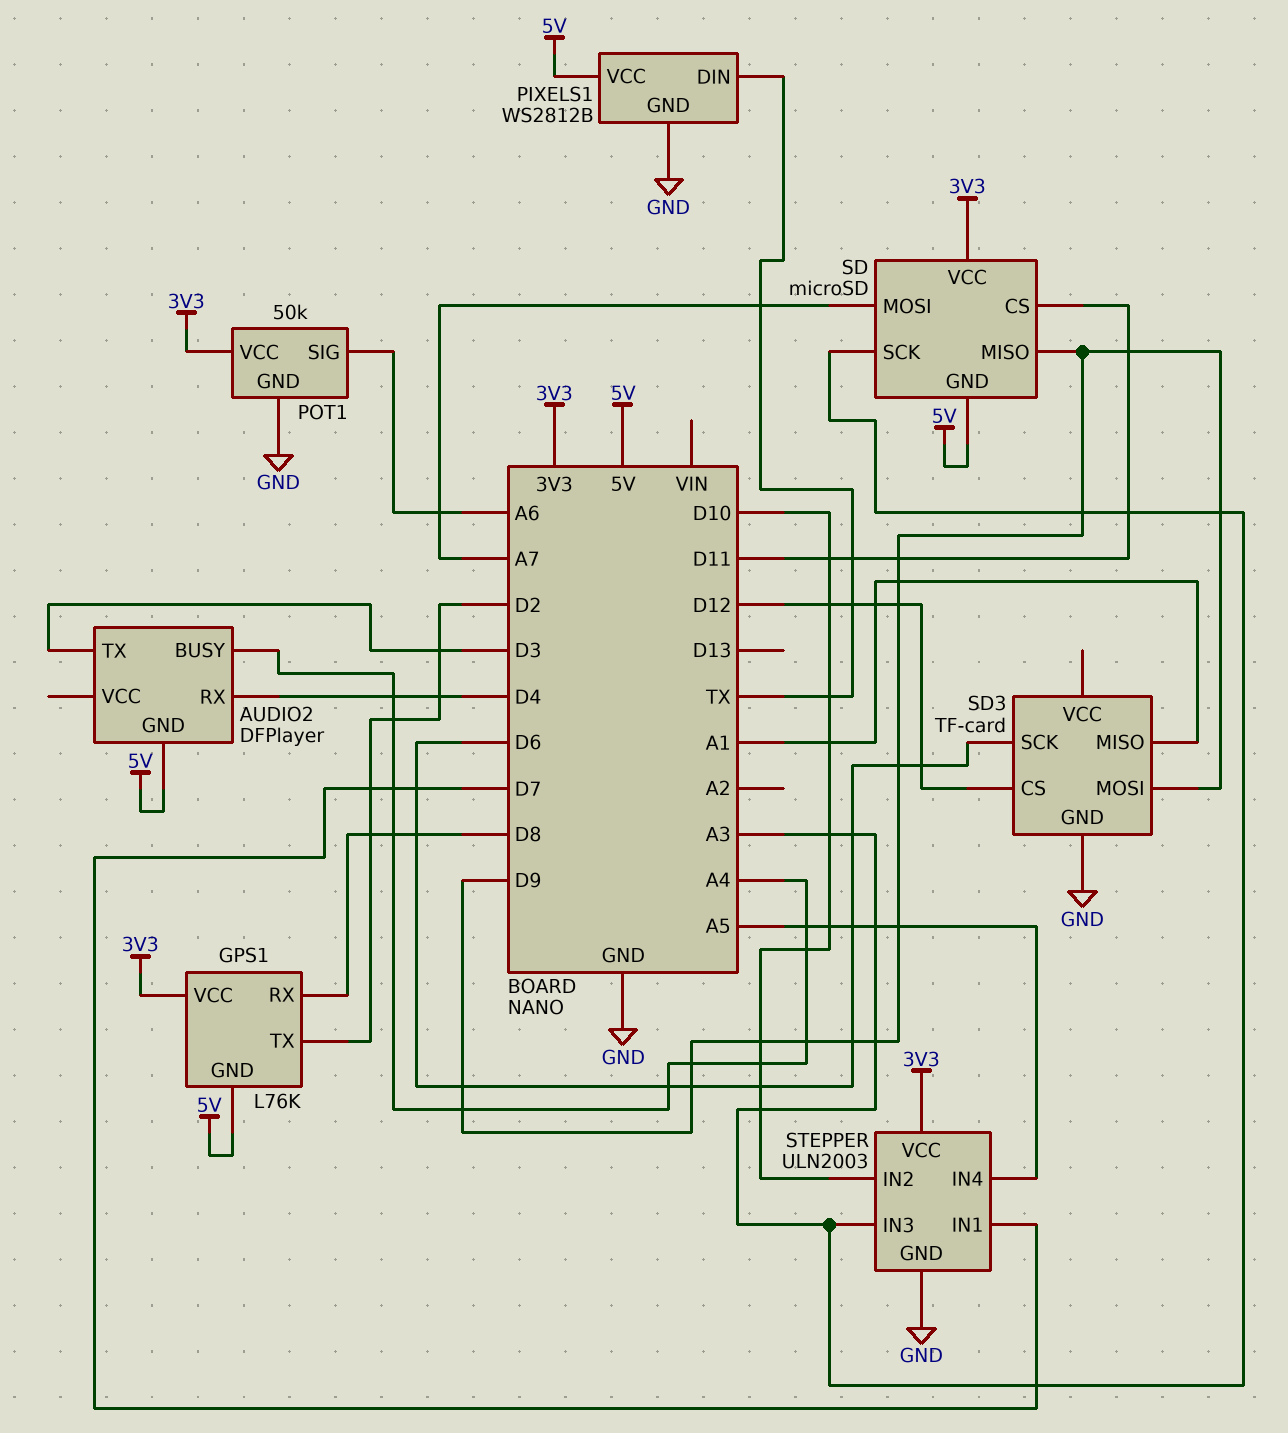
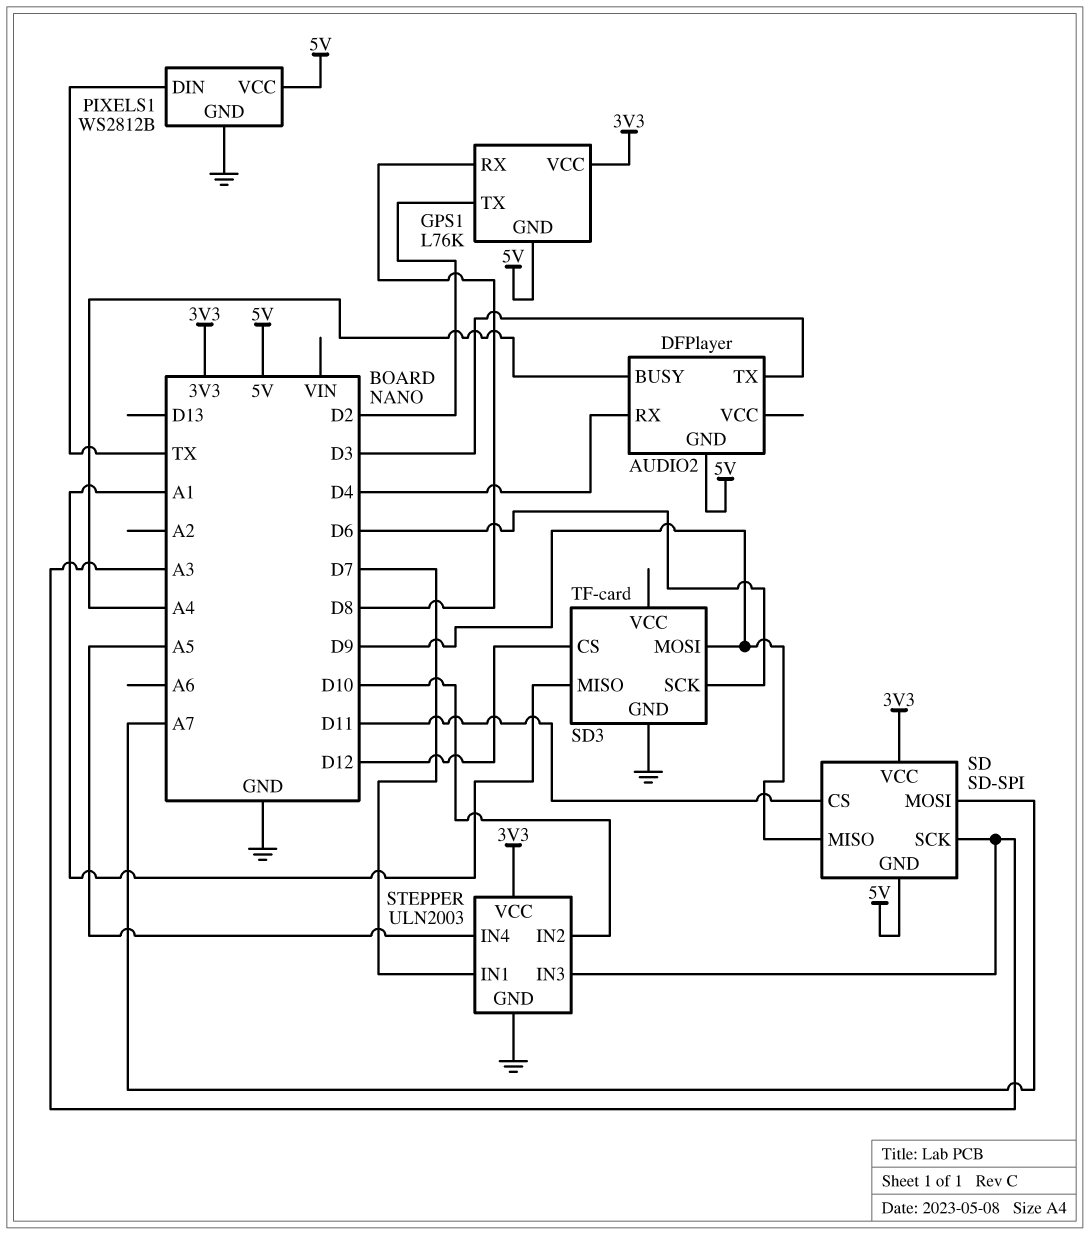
POT1: 50k -> none
POT1 pin GND: GND -> none
POT1 pin SIG: A6 -> none
POT1 pin VCC: 3V3 -> none
SD: microSD -> SD-SPI

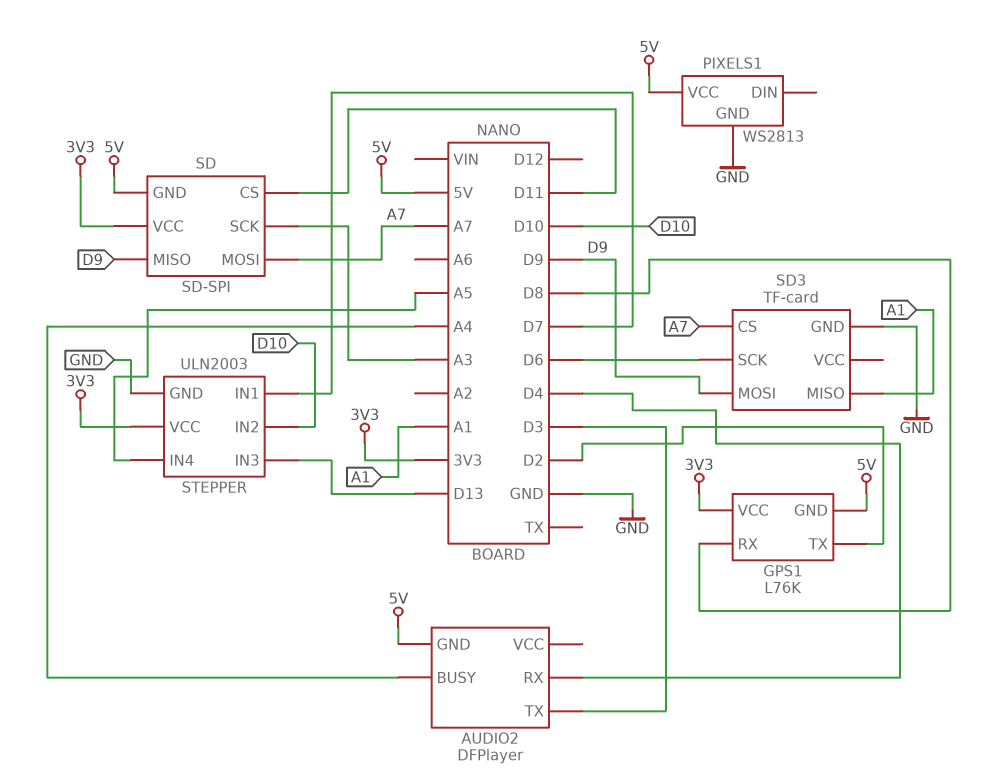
PIXELS1: WS2812B -> WS2813
PIXELS1 pin DIN: TX -> none
SD3 pin CS: D12 -> A7
STEPPER pin IN3: A3 -> D13

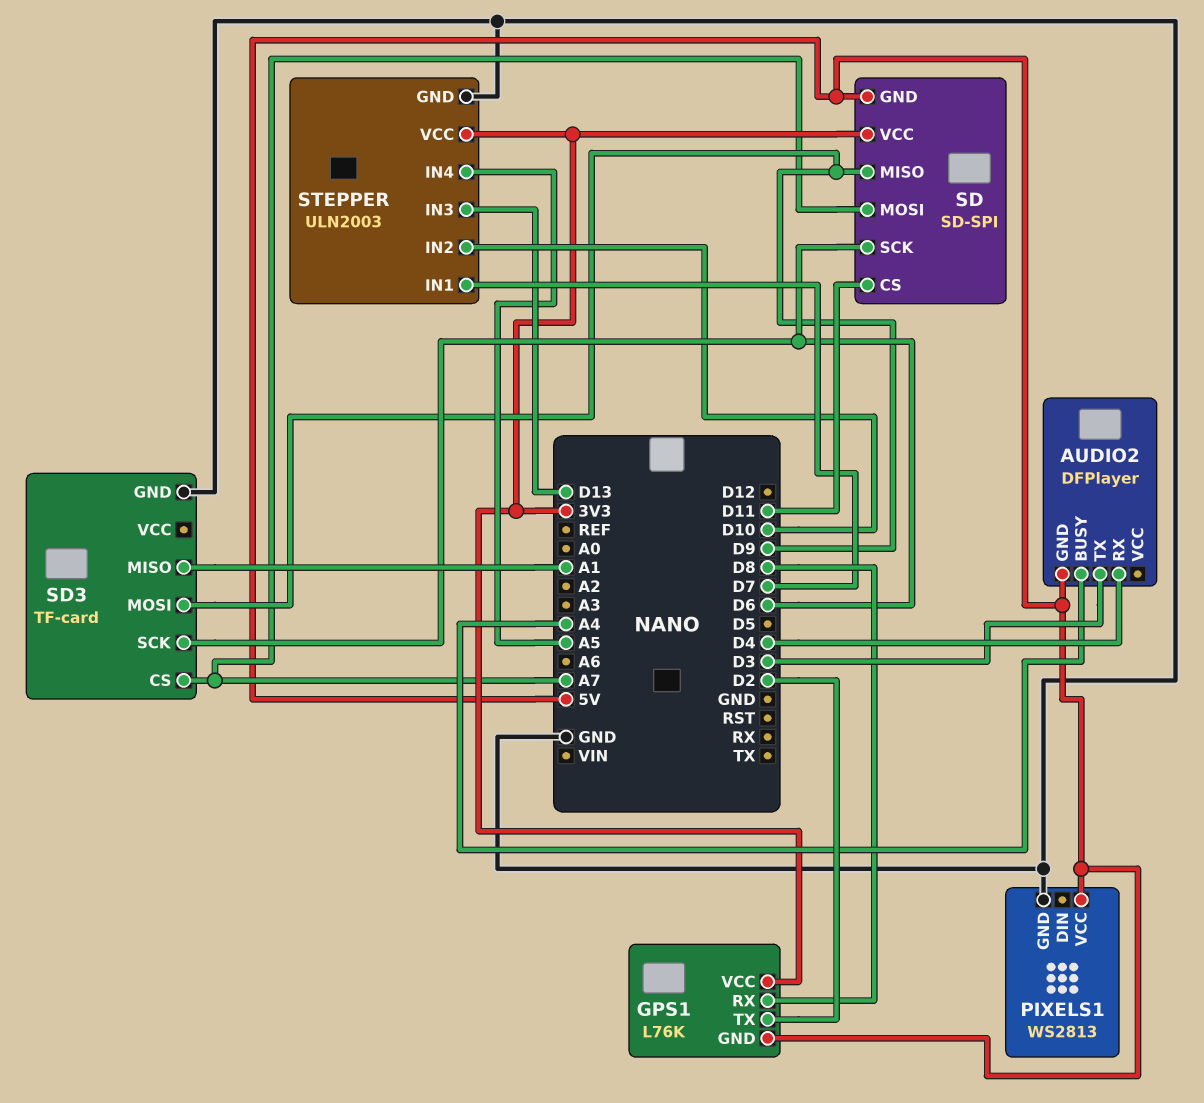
SD pin SCK: A3 -> D6

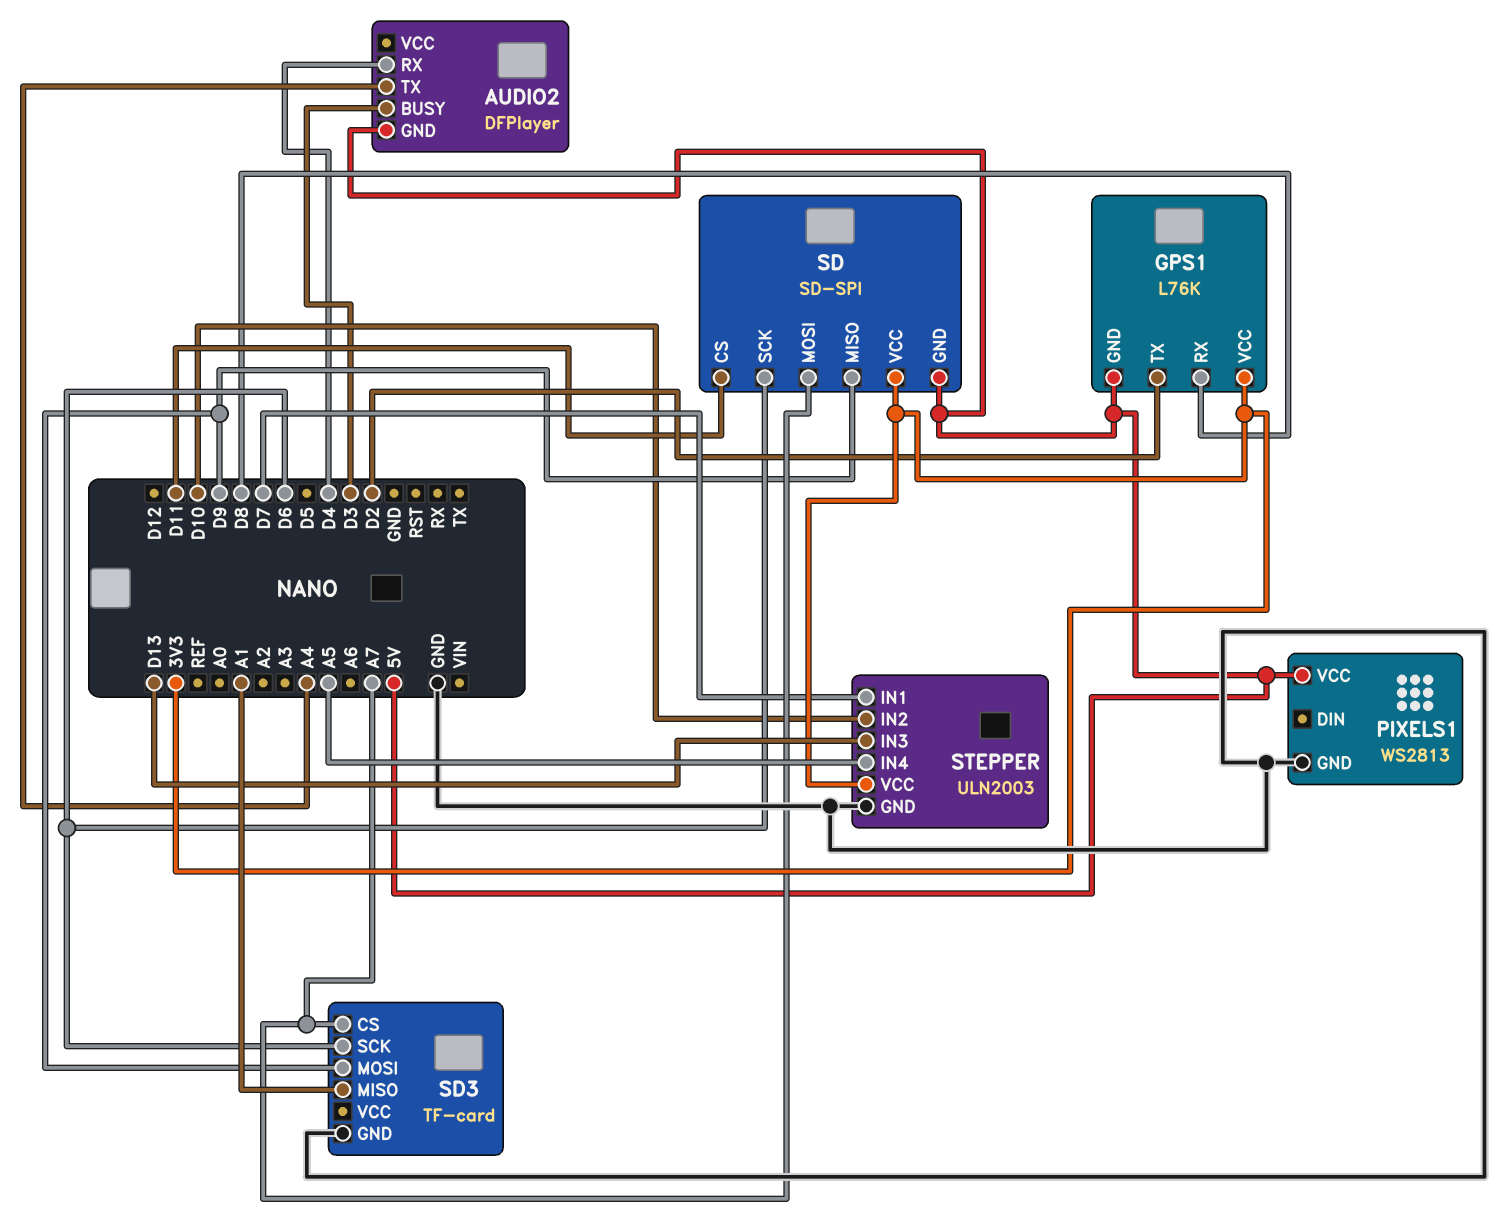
AUDIO2 pin BUSY: A4 -> D3
AUDIO2 pin TX: D3 -> A4

